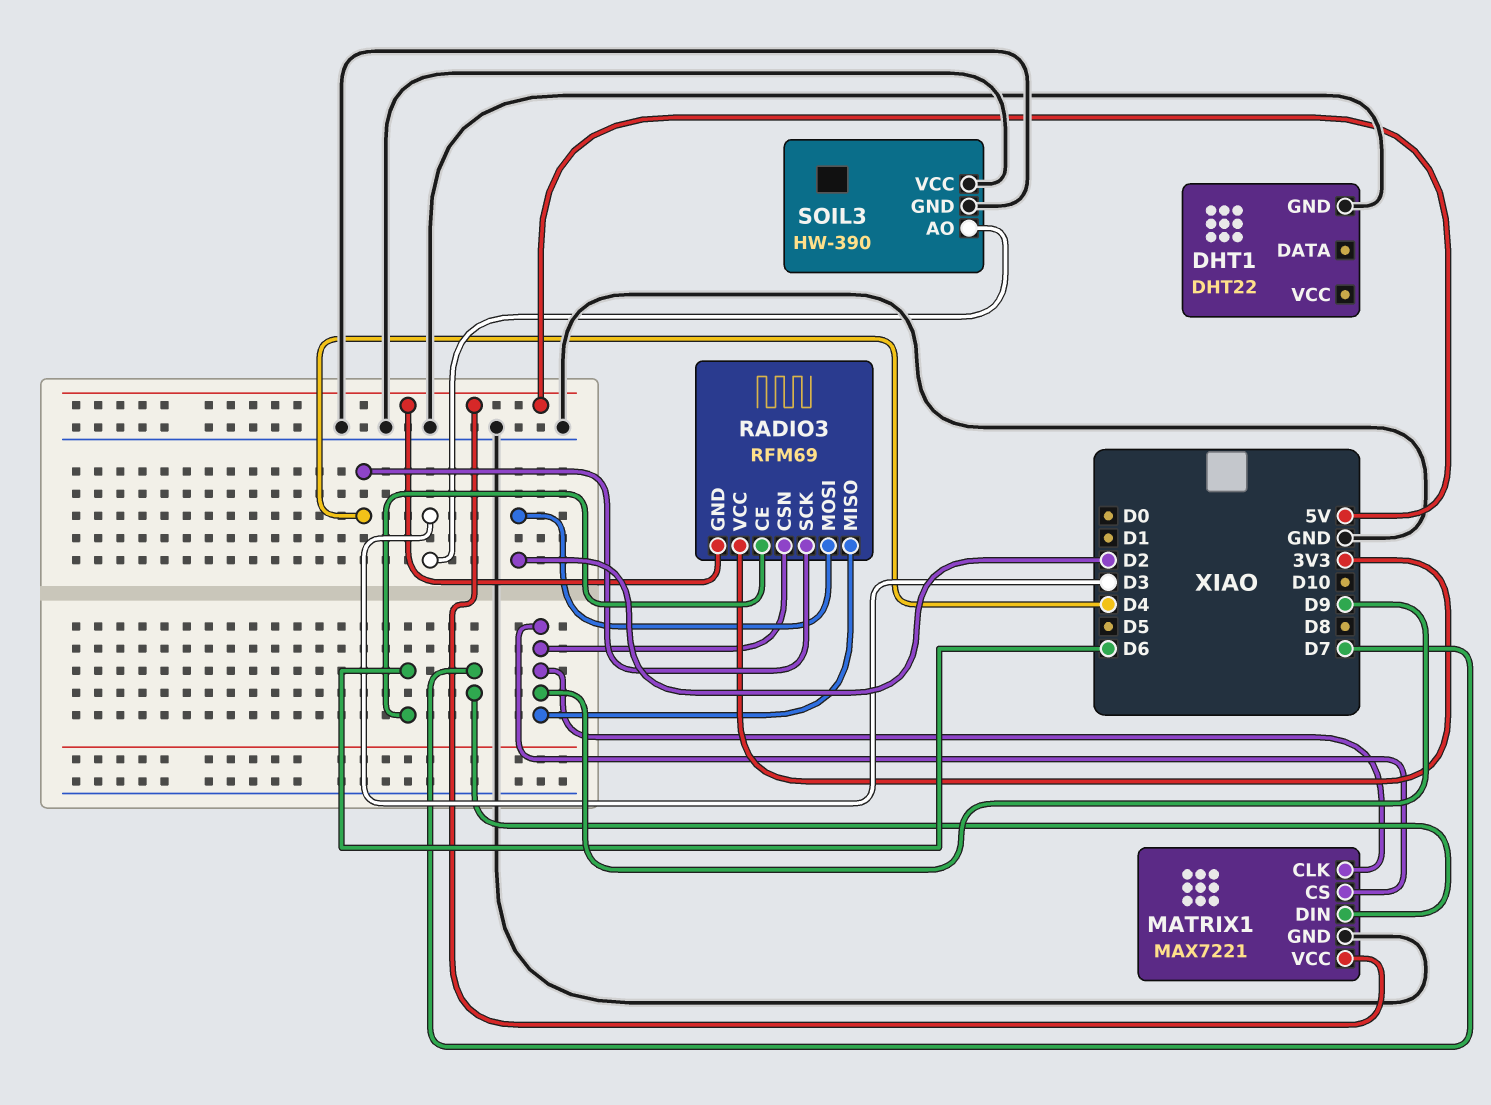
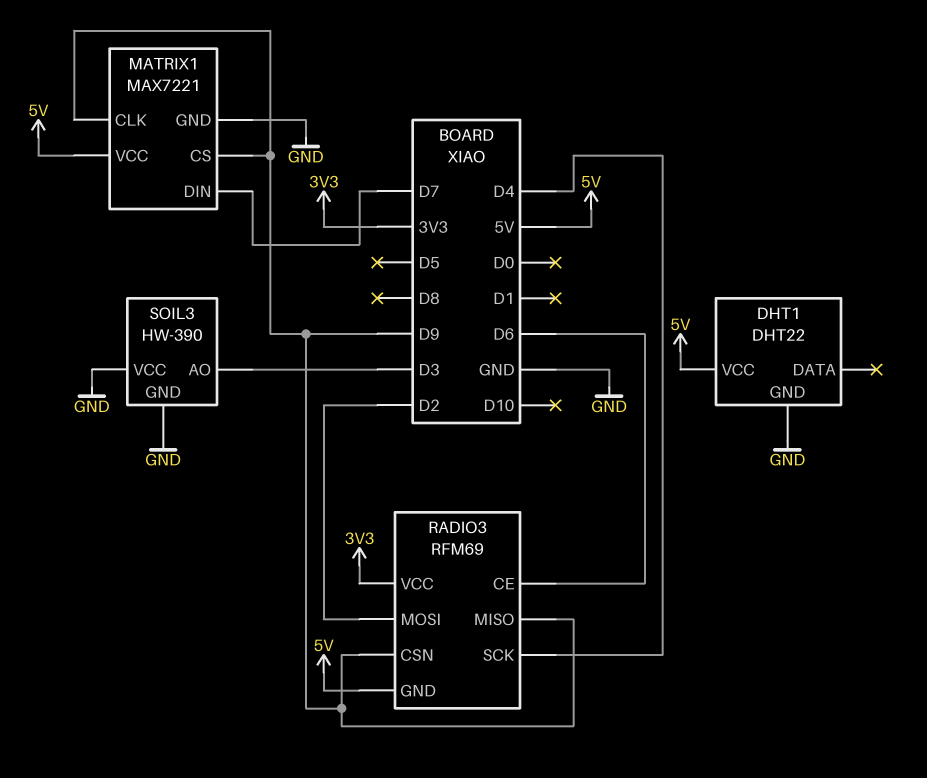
DHT1 pin VCC: none -> 5V

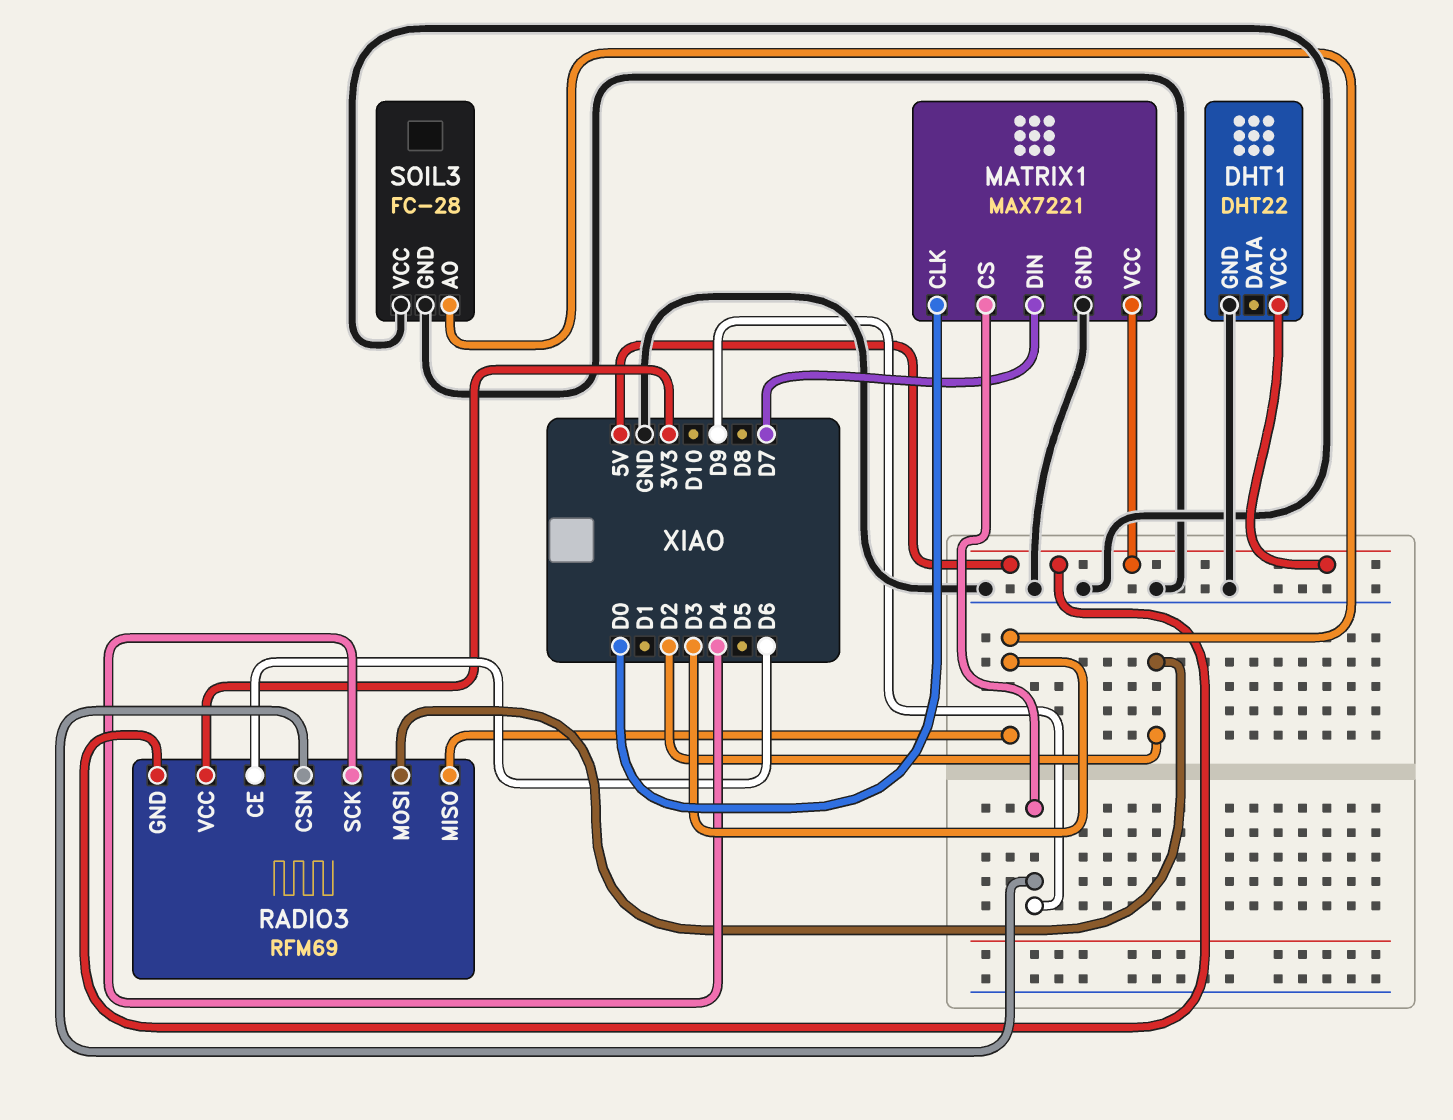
MATRIX1 pin CLK: D9 -> D0
RADIO3 pin MISO: D9 -> D3
SOIL3: HW-390 -> FC-28

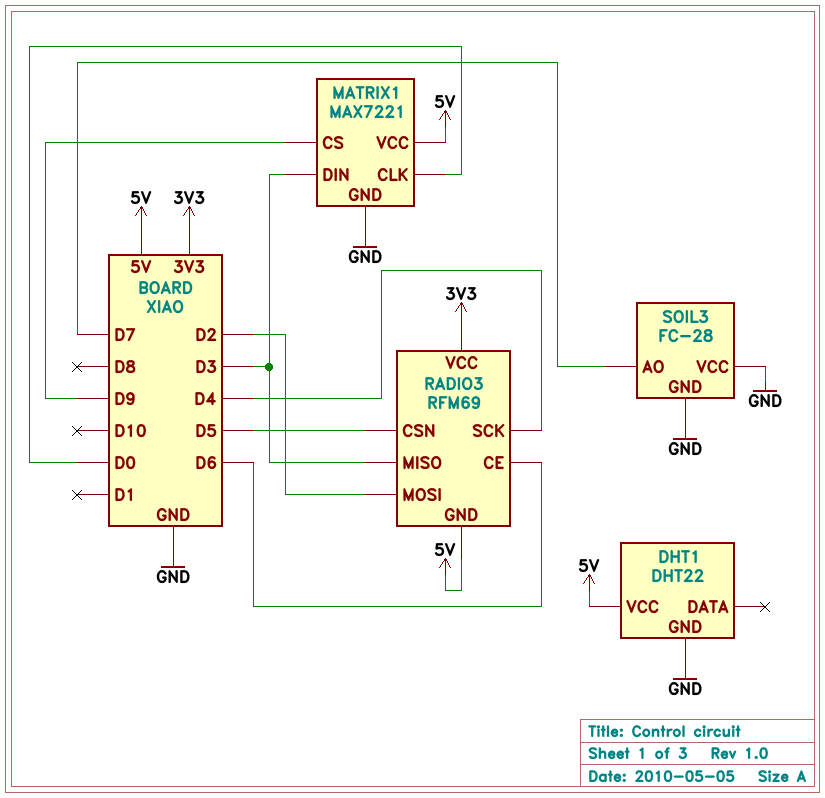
MATRIX1 pin DIN: D7 -> D3
RADIO3 pin CSN: D9 -> D5
SOIL3 pin AO: D3 -> D7

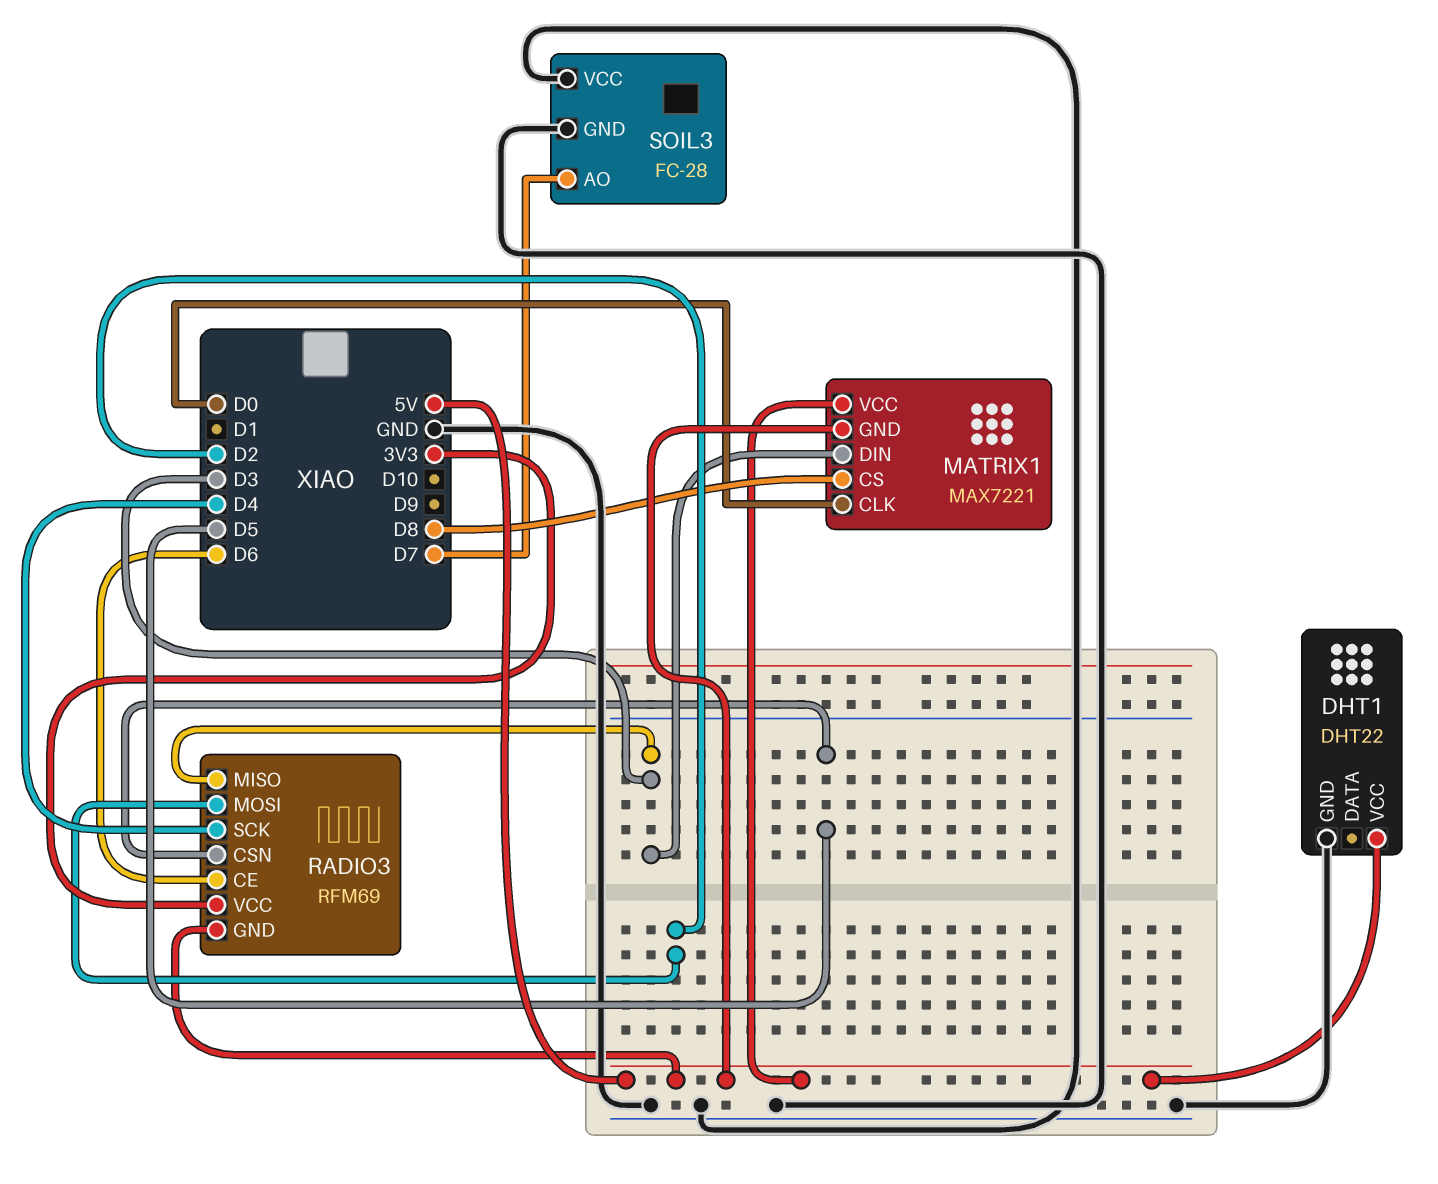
MATRIX1 pin CS: D9 -> D8
MATRIX1 pin GND: GND -> 5V

